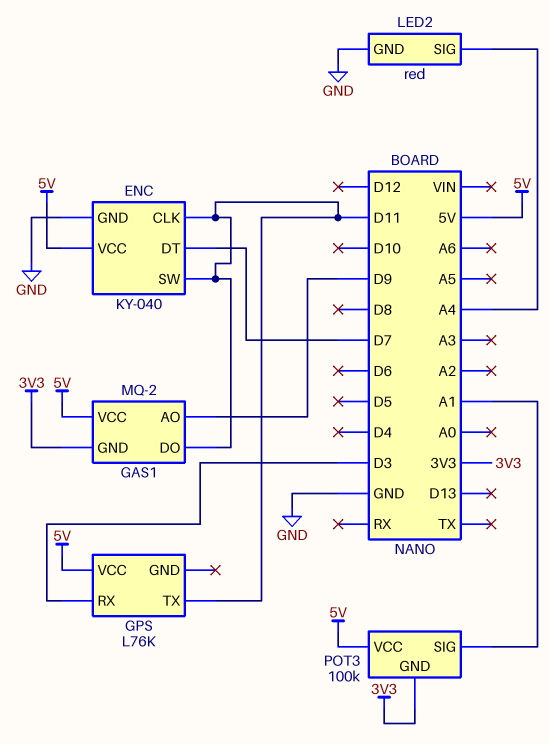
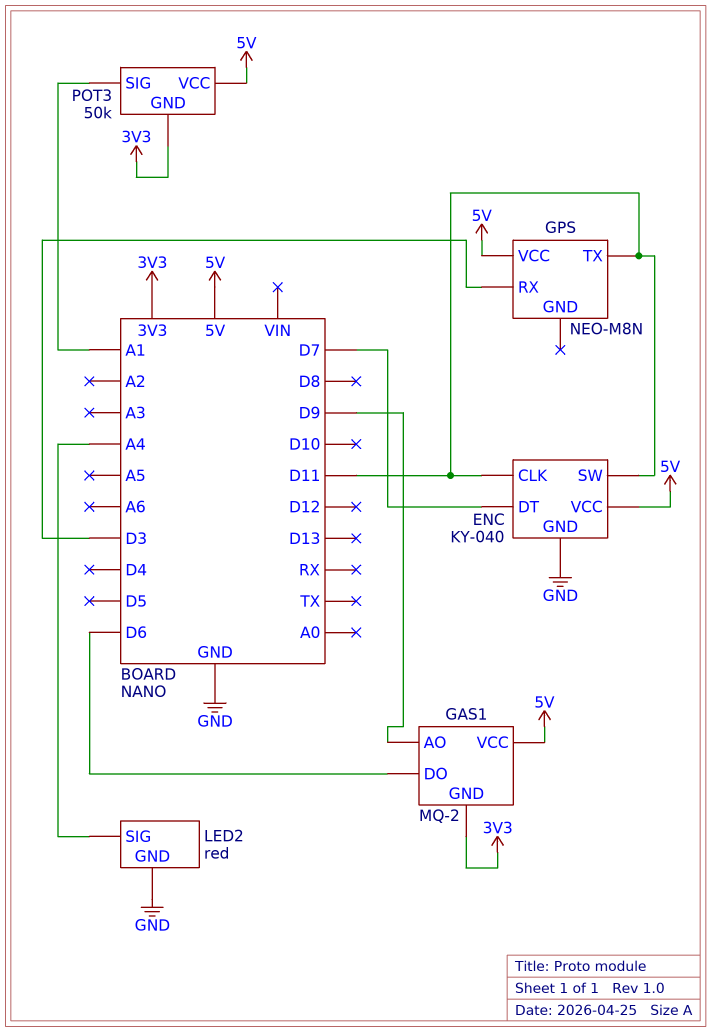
GAS1 pin DO: D11 -> D6
GPS: L76K -> NEO-M8N
POT3: 100k -> 50k

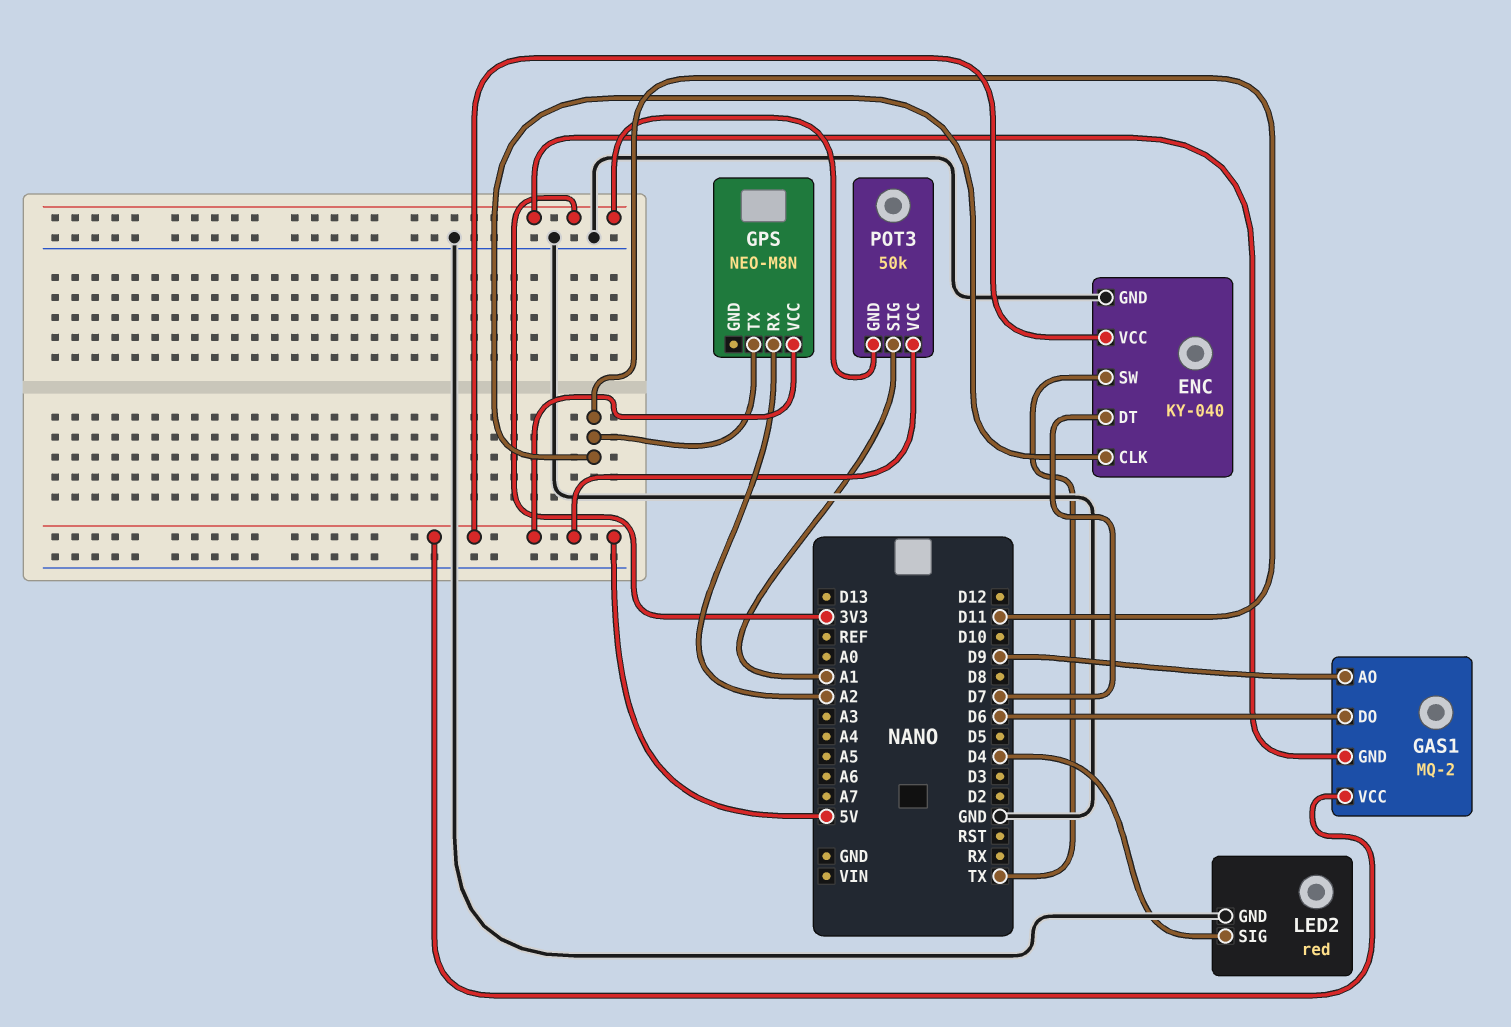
ENC pin SW: D11 -> TX
GPS pin RX: D3 -> A2
LED2 pin SIG: A4 -> D4

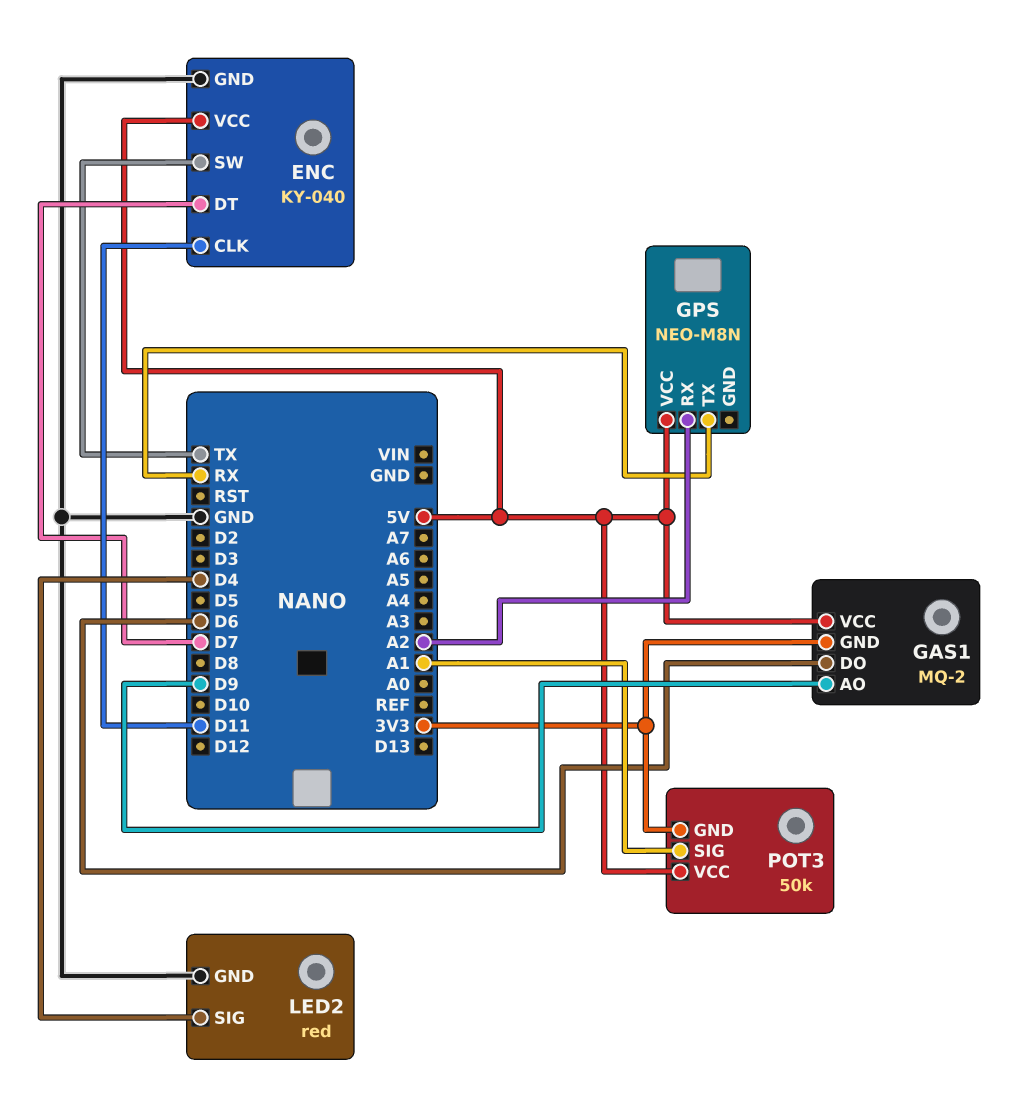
GPS pin TX: D11 -> RX

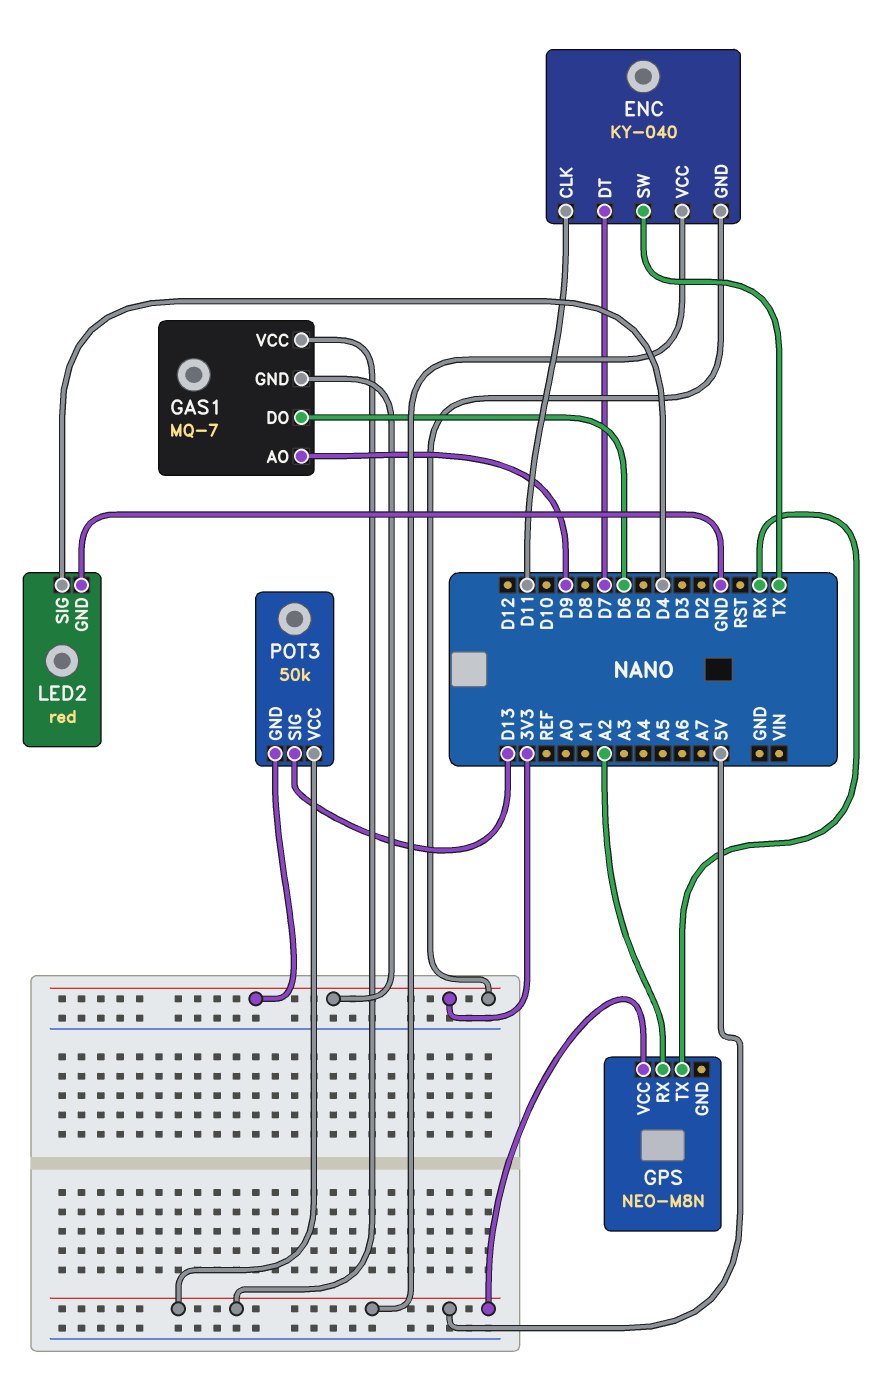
ENC pin GND: GND -> 3V3
GAS1: MQ-2 -> MQ-7
POT3 pin SIG: A1 -> D13

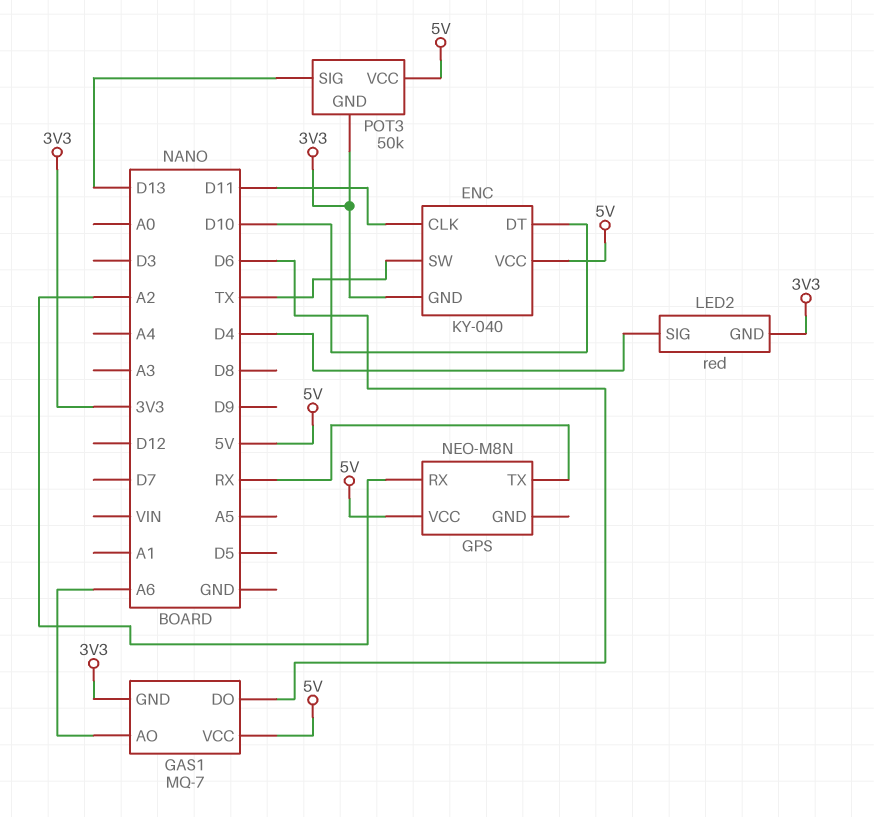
ENC pin DT: D7 -> D10
GAS1 pin AO: D9 -> A6
LED2 pin GND: GND -> 3V3

